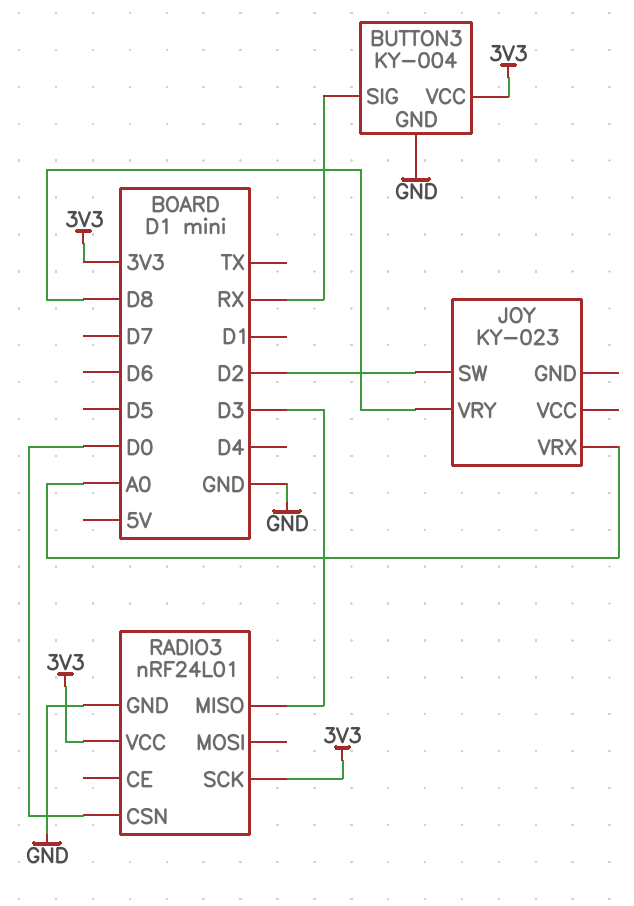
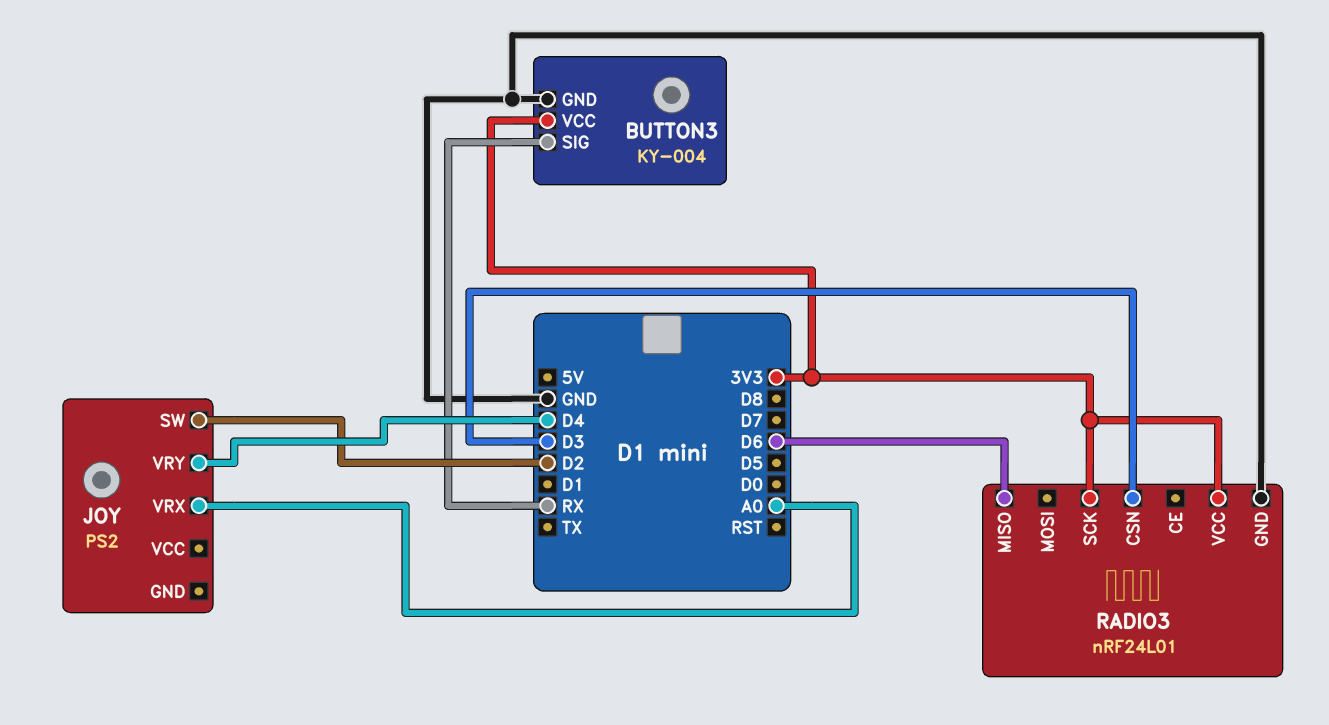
JOY: KY-023 -> PS2
JOY pin VRY: D8 -> D4
RADIO3 pin CSN: D0 -> D3
RADIO3 pin MISO: D3 -> D6

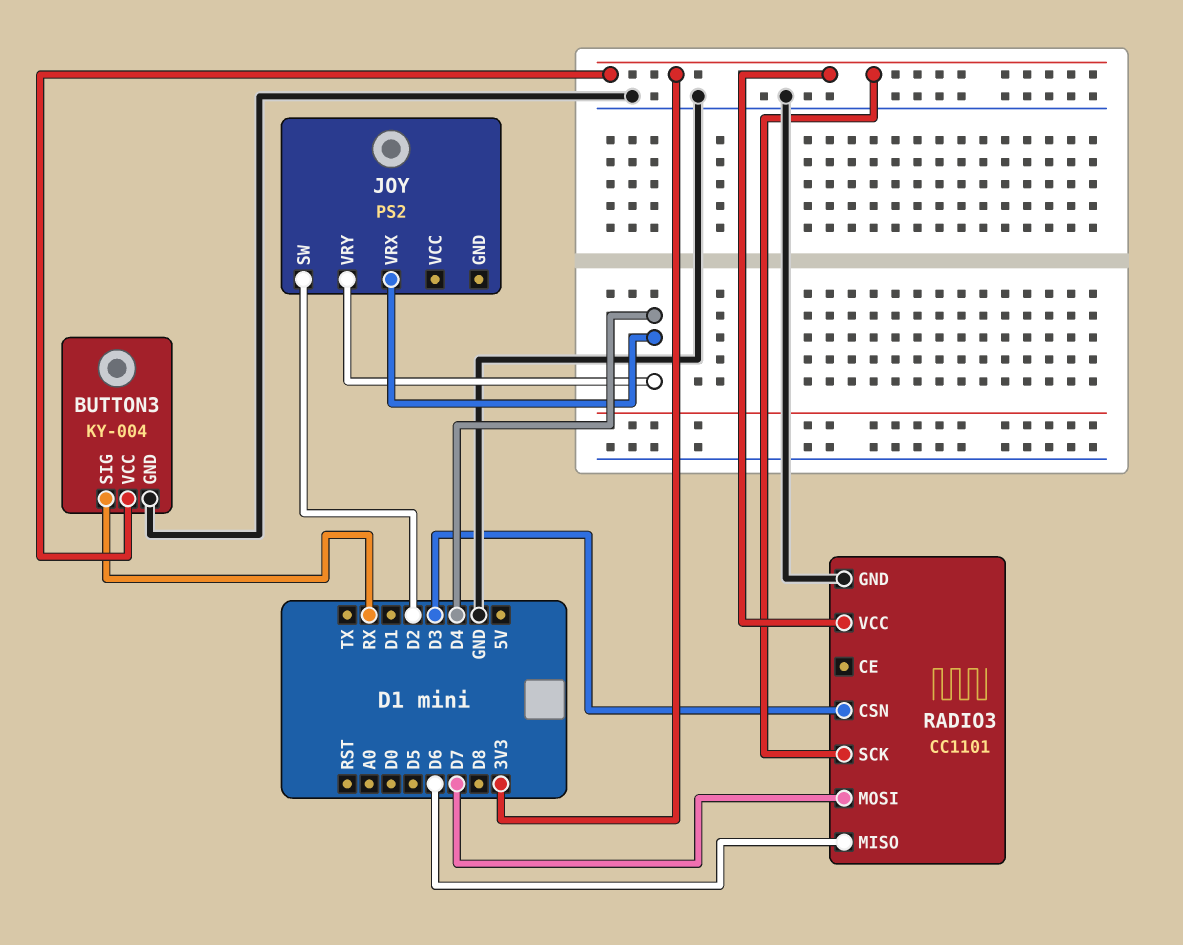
JOY pin VRX: A0 -> D4
RADIO3: nRF24L01 -> CC1101
RADIO3 pin MOSI: none -> D7

